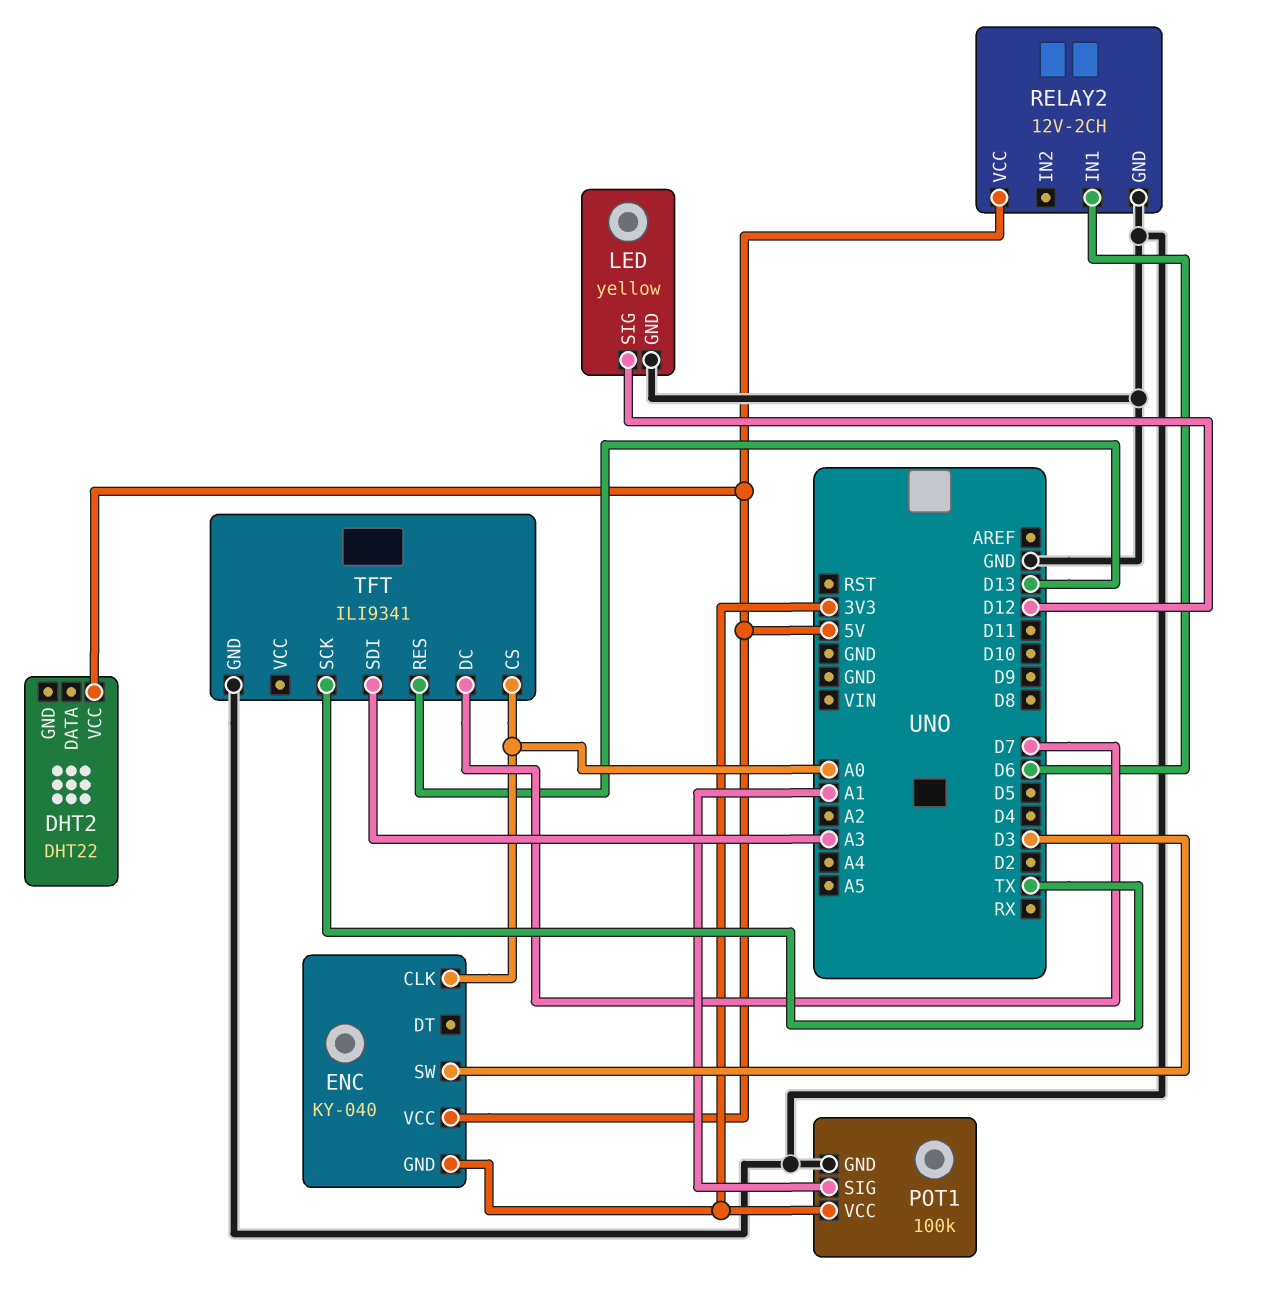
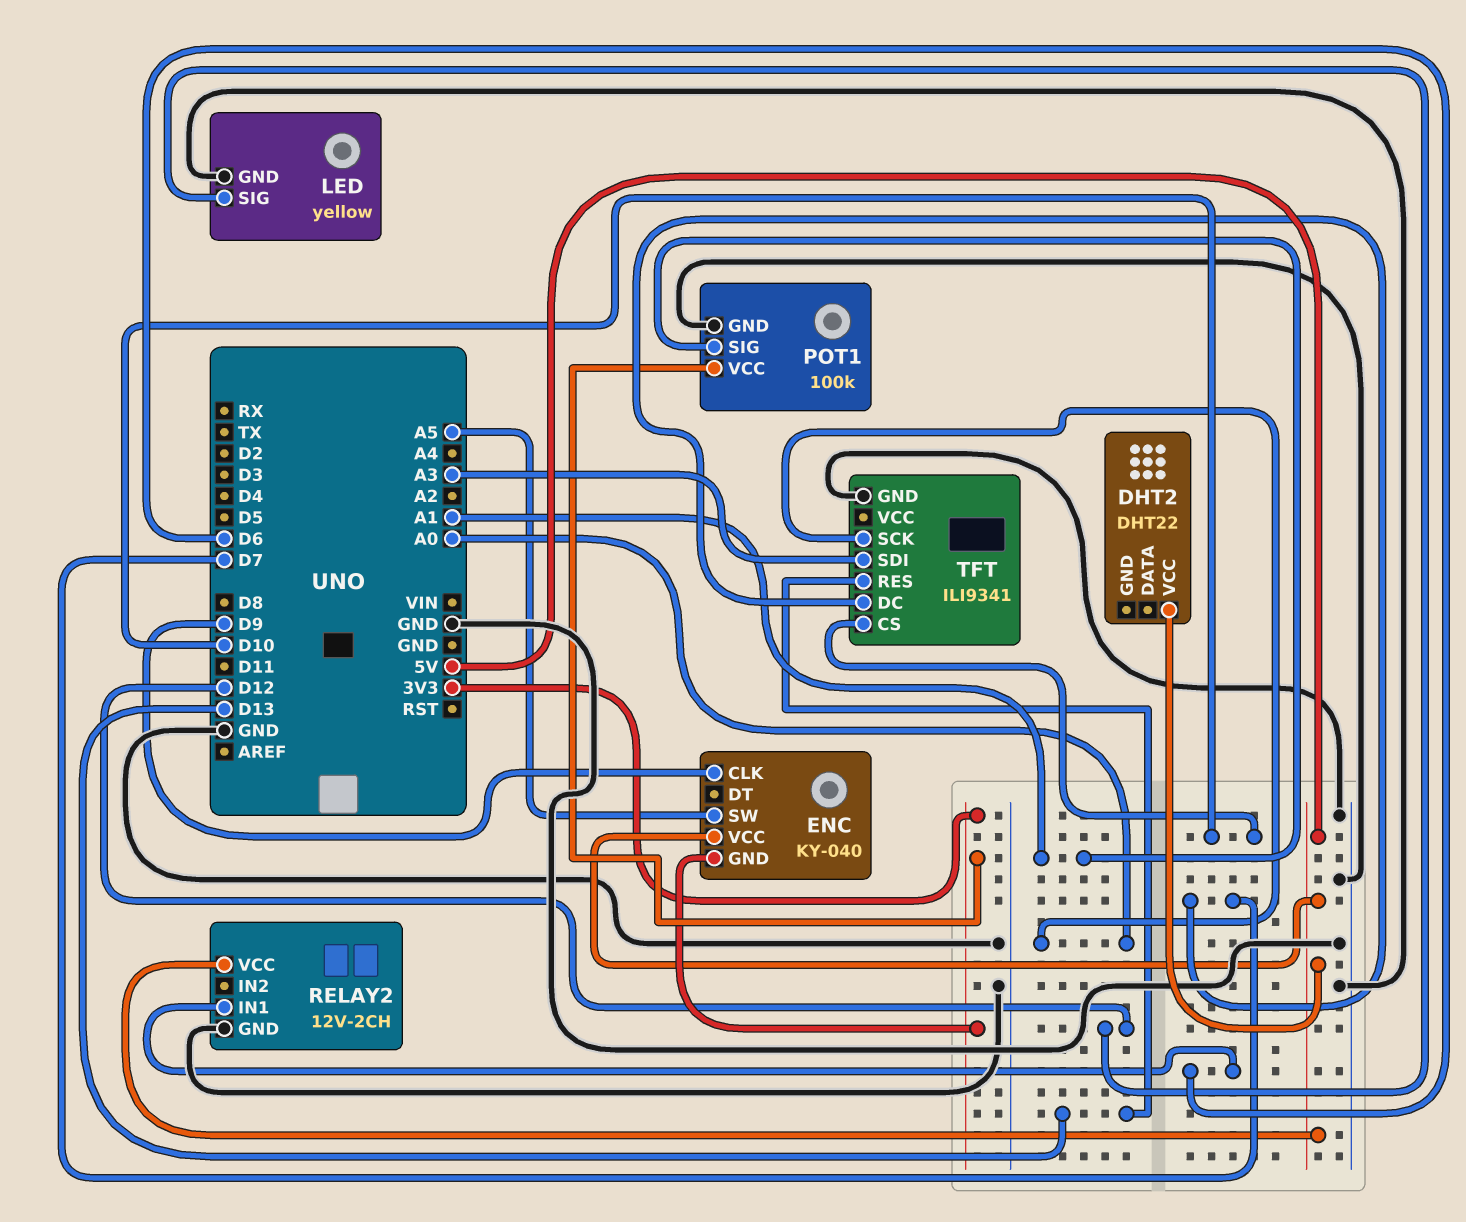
ENC pin CLK: A0 -> D9
ENC pin SW: D3 -> A5
TFT pin CS: A0 -> D10
TFT pin SCK: TX -> A0

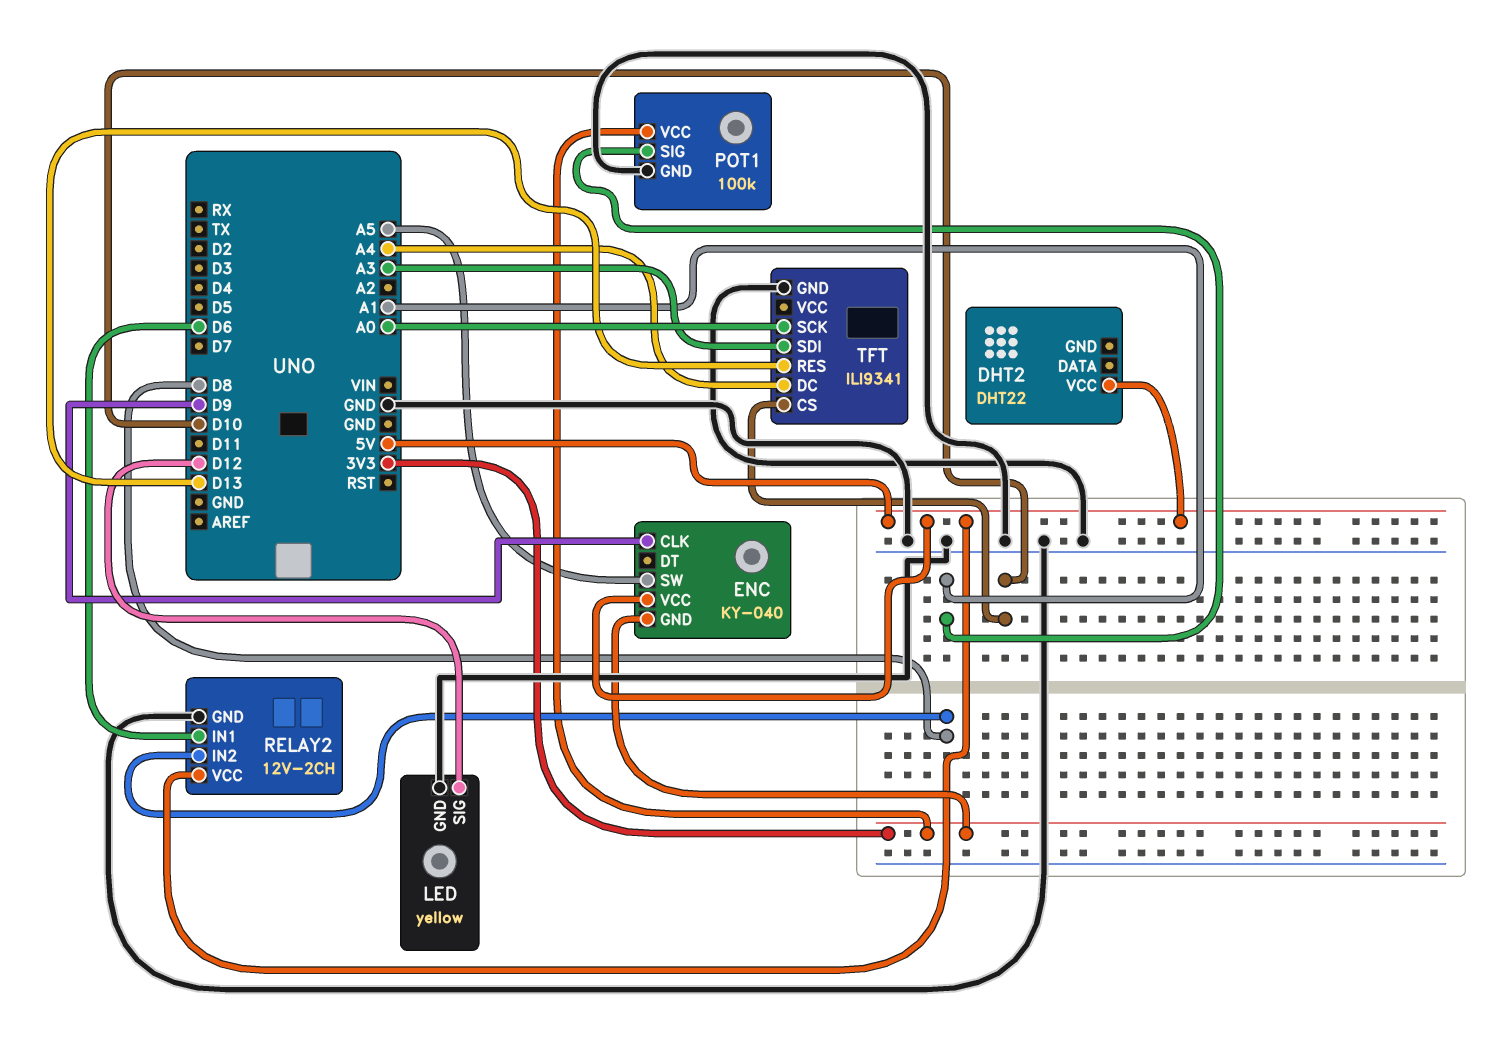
RELAY2 pin IN2: none -> D8
TFT pin DC: D7 -> A4

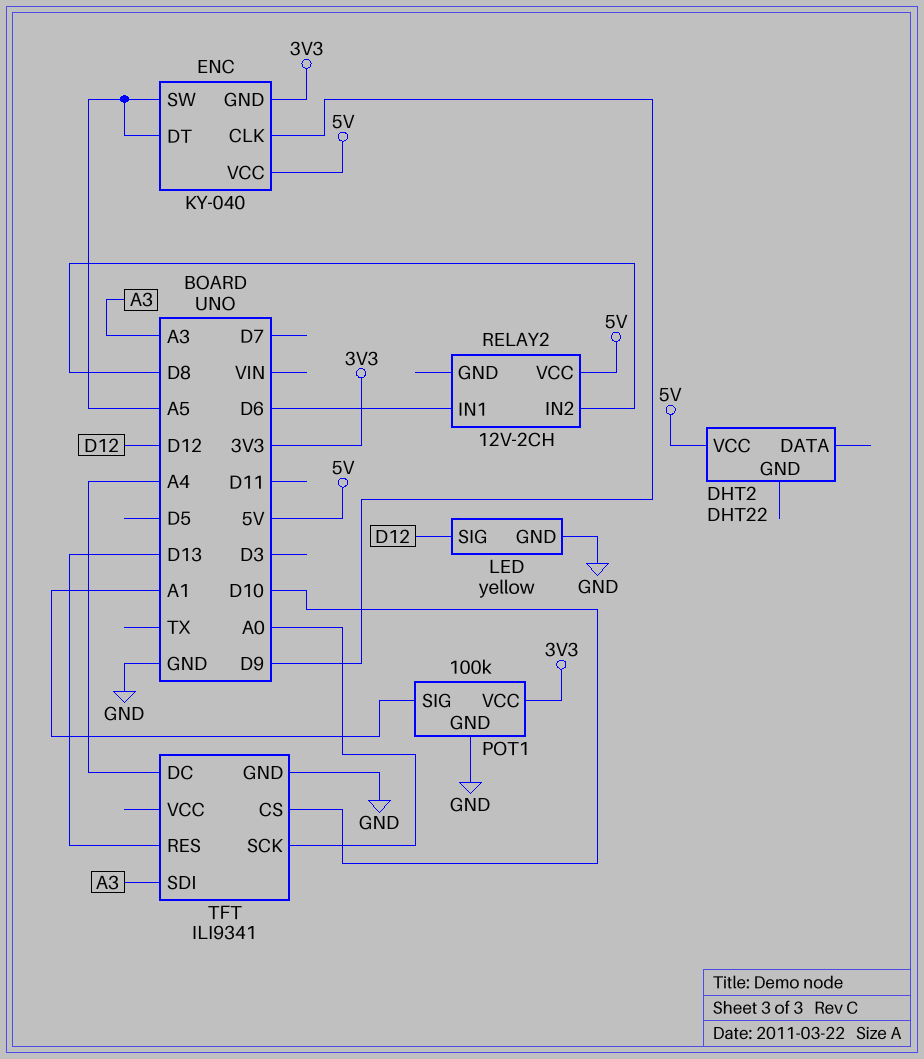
ENC pin DT: none -> A5
RELAY2 pin GND: GND -> none

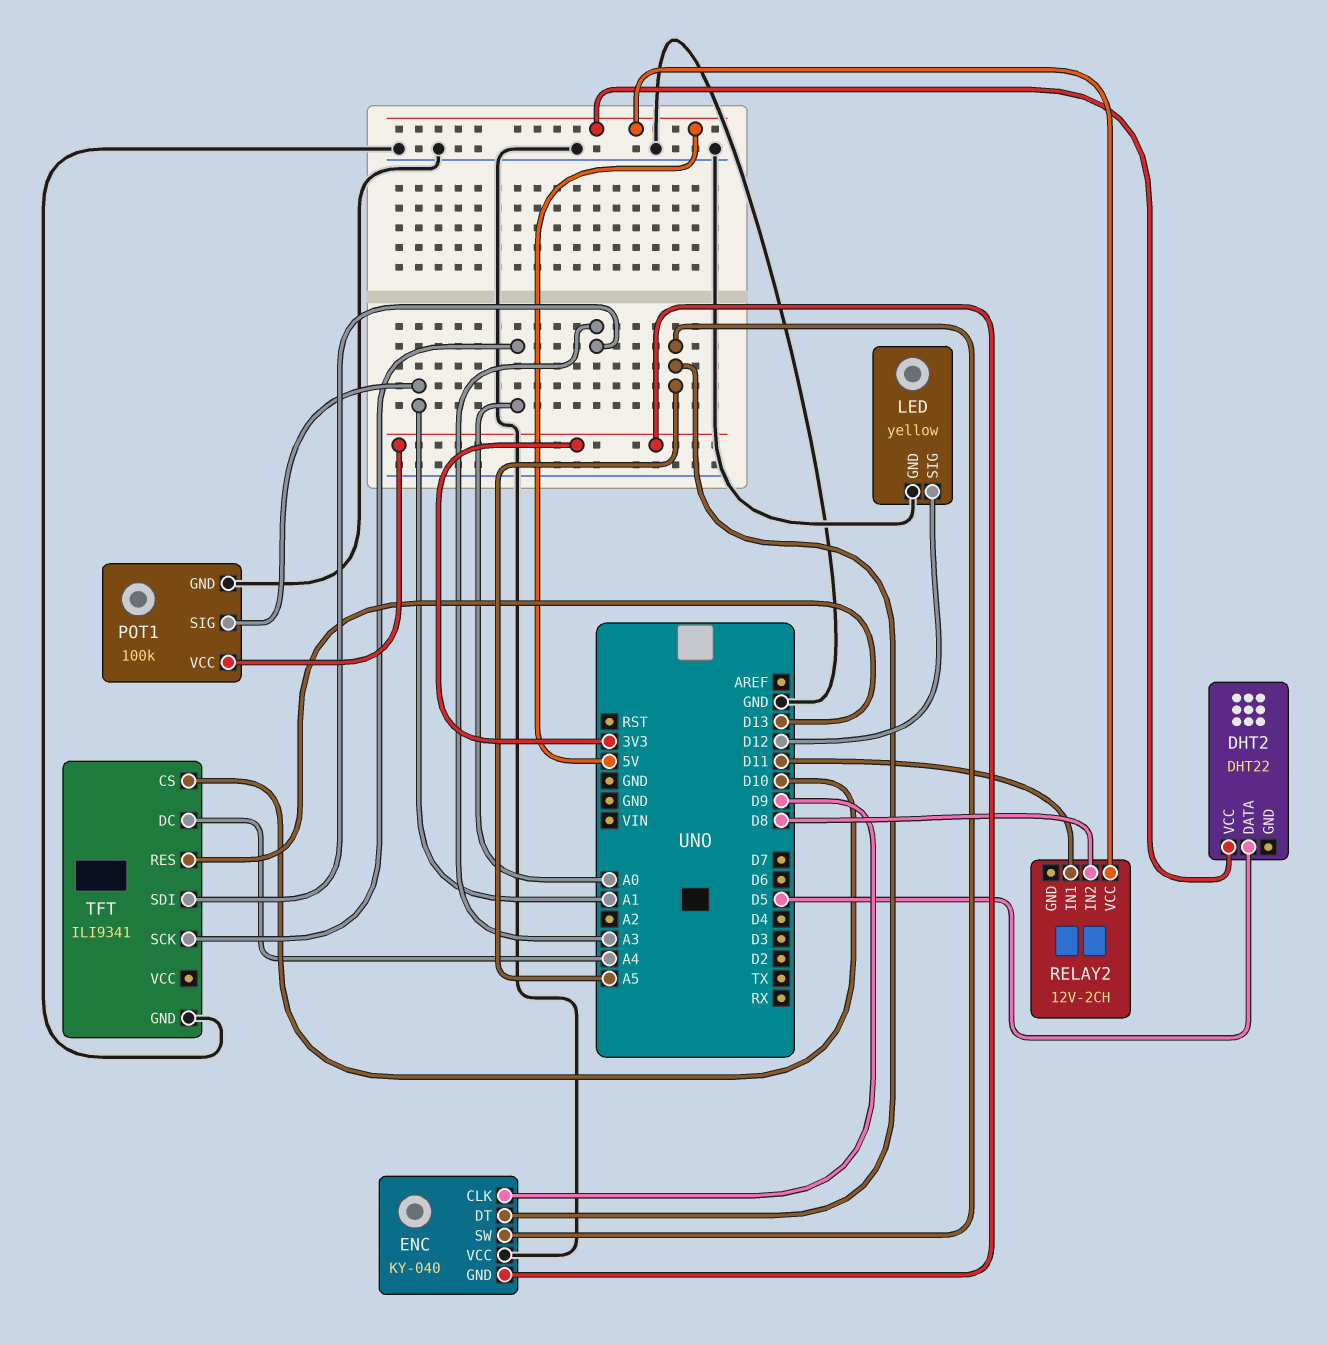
DHT2 pin DATA: none -> D5
ENC pin VCC: 5V -> GND
RELAY2 pin IN1: D6 -> D11

